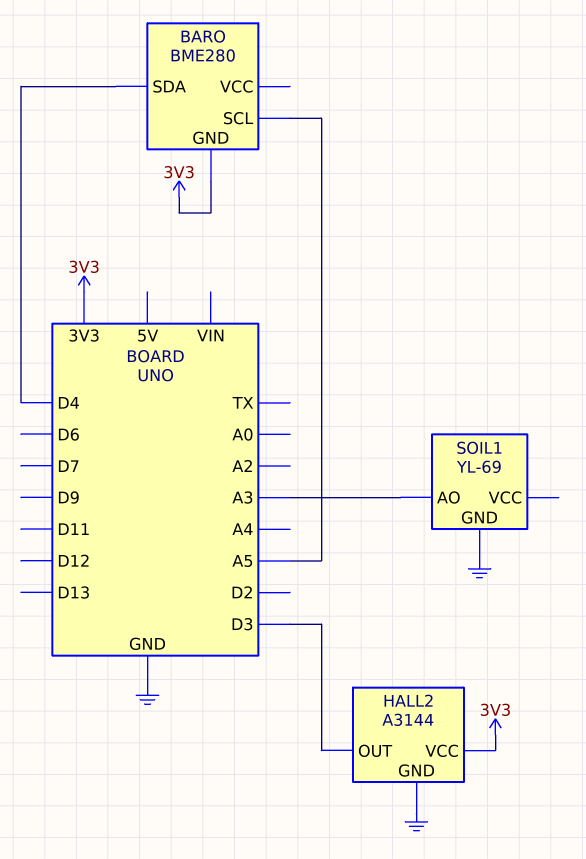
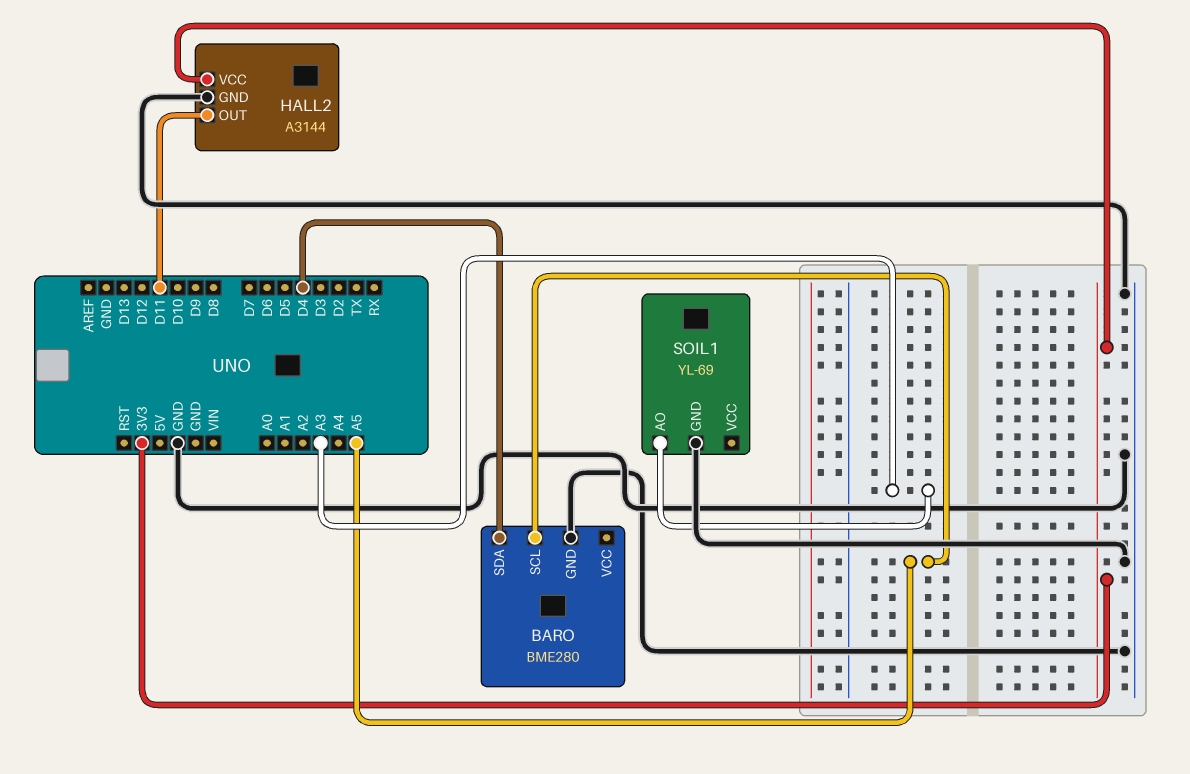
BARO pin GND: 3V3 -> GND
HALL2 pin OUT: D3 -> D11

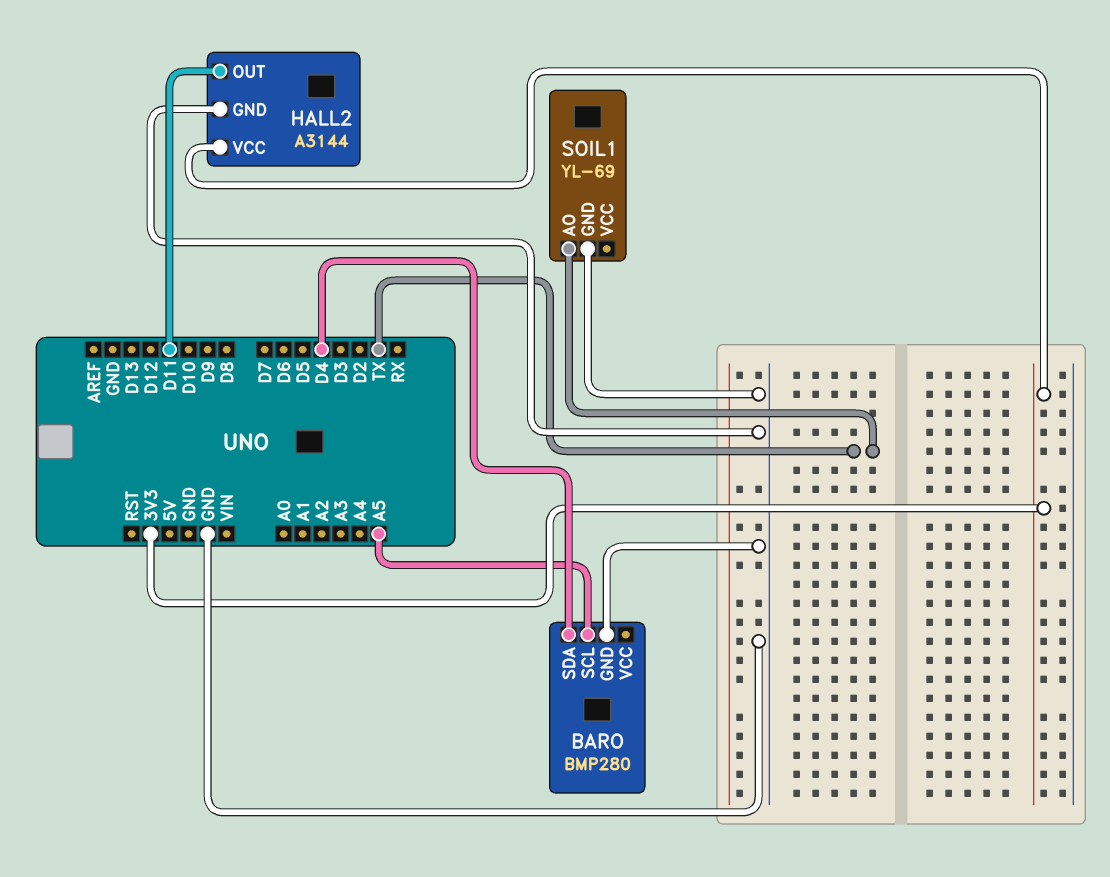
BARO: BME280 -> BMP280
SOIL1 pin AO: A3 -> TX

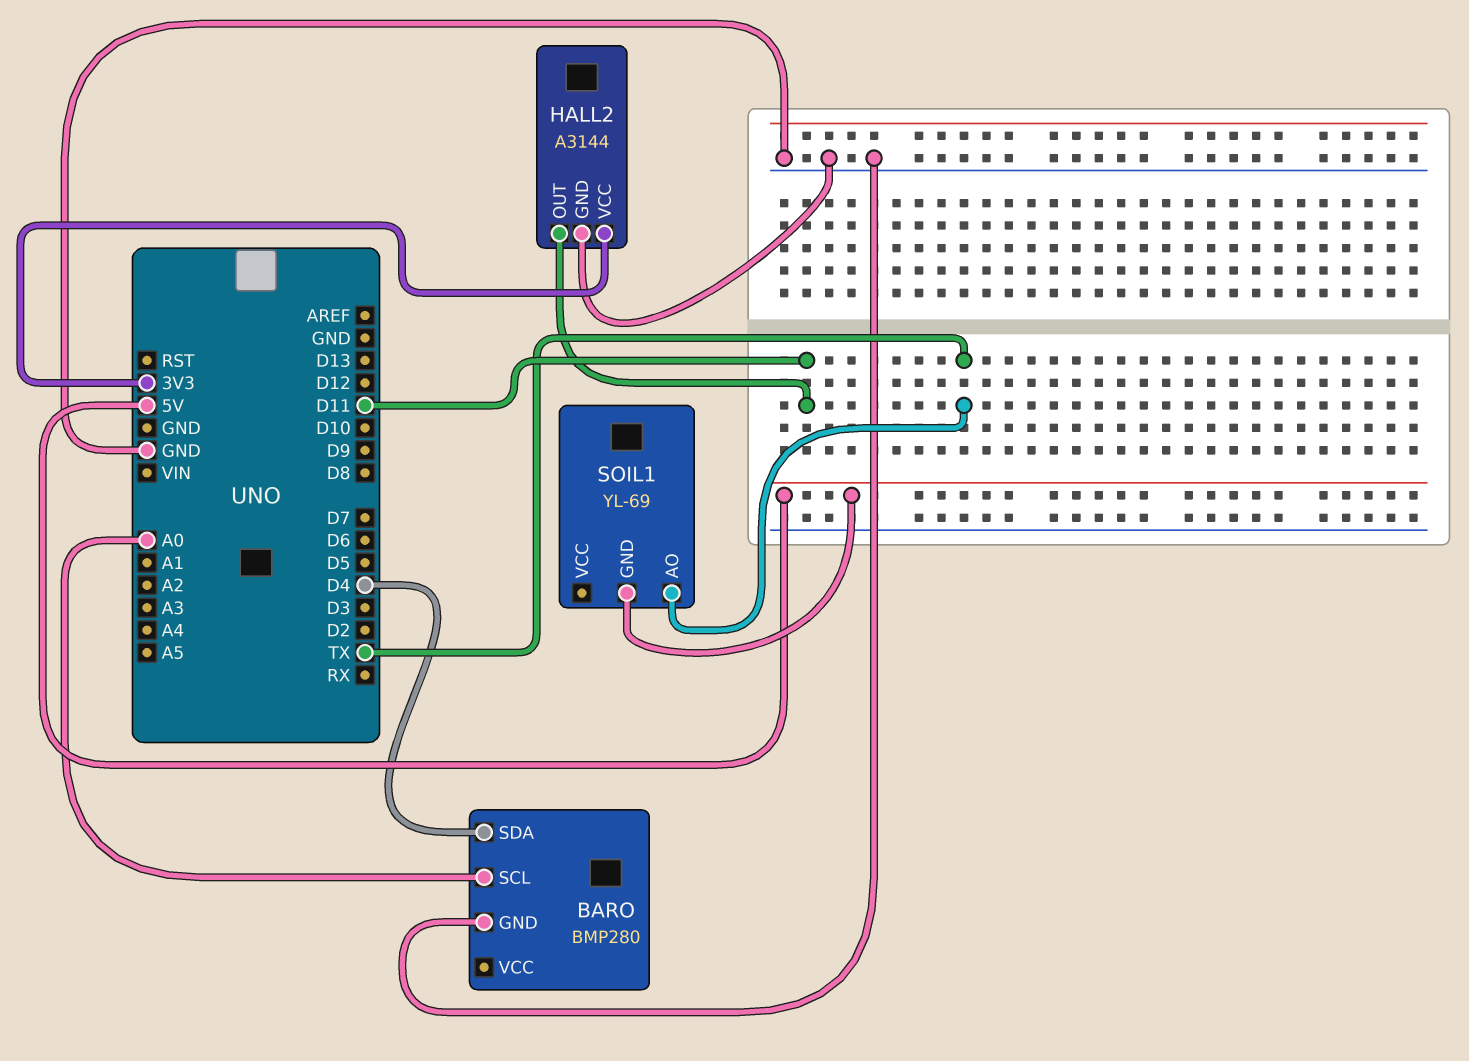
BARO pin SCL: A5 -> A0
SOIL1 pin GND: GND -> 5V

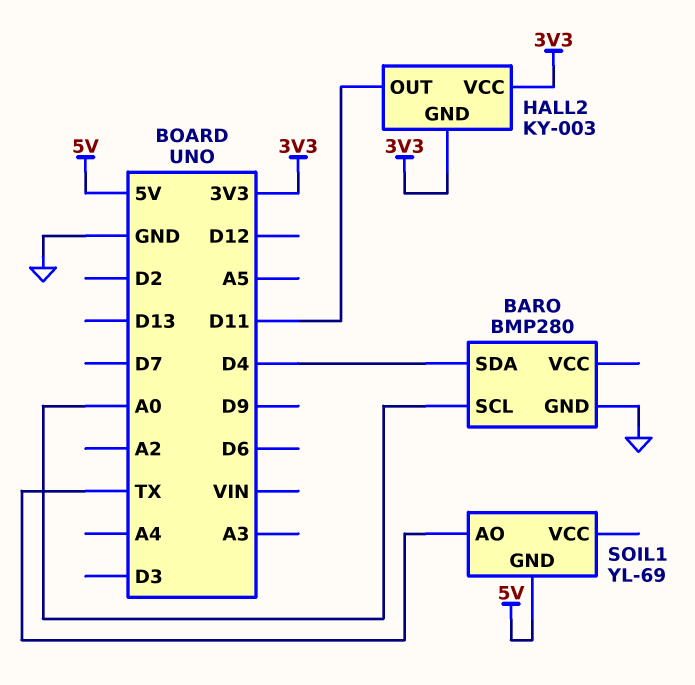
HALL2: A3144 -> KY-003
HALL2 pin GND: GND -> 3V3

